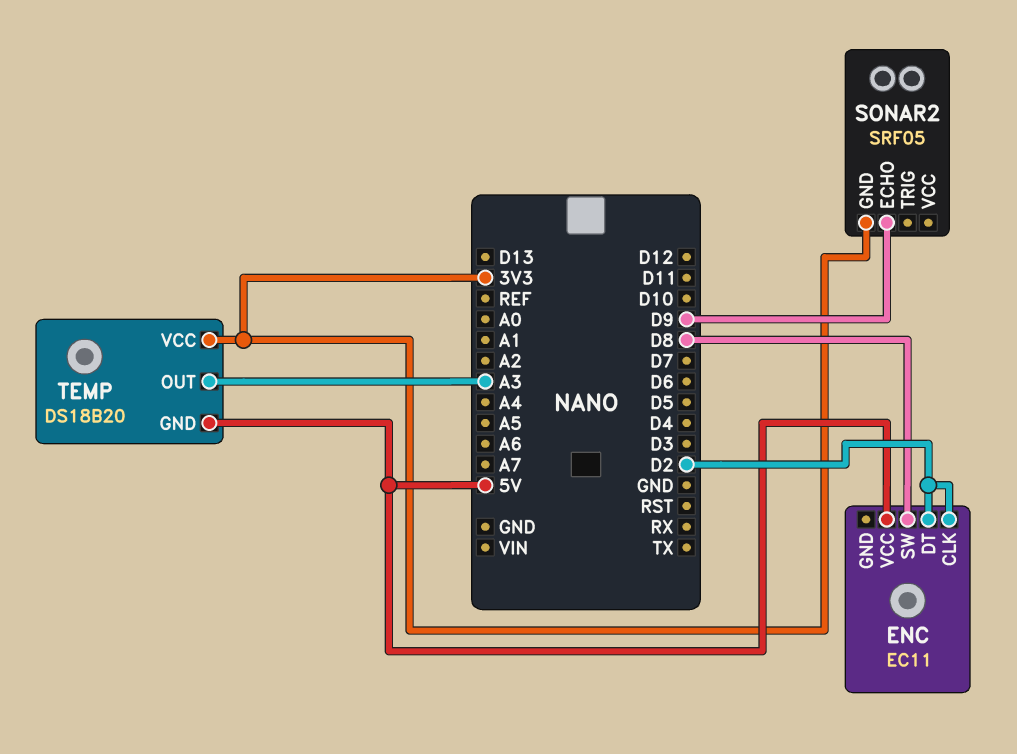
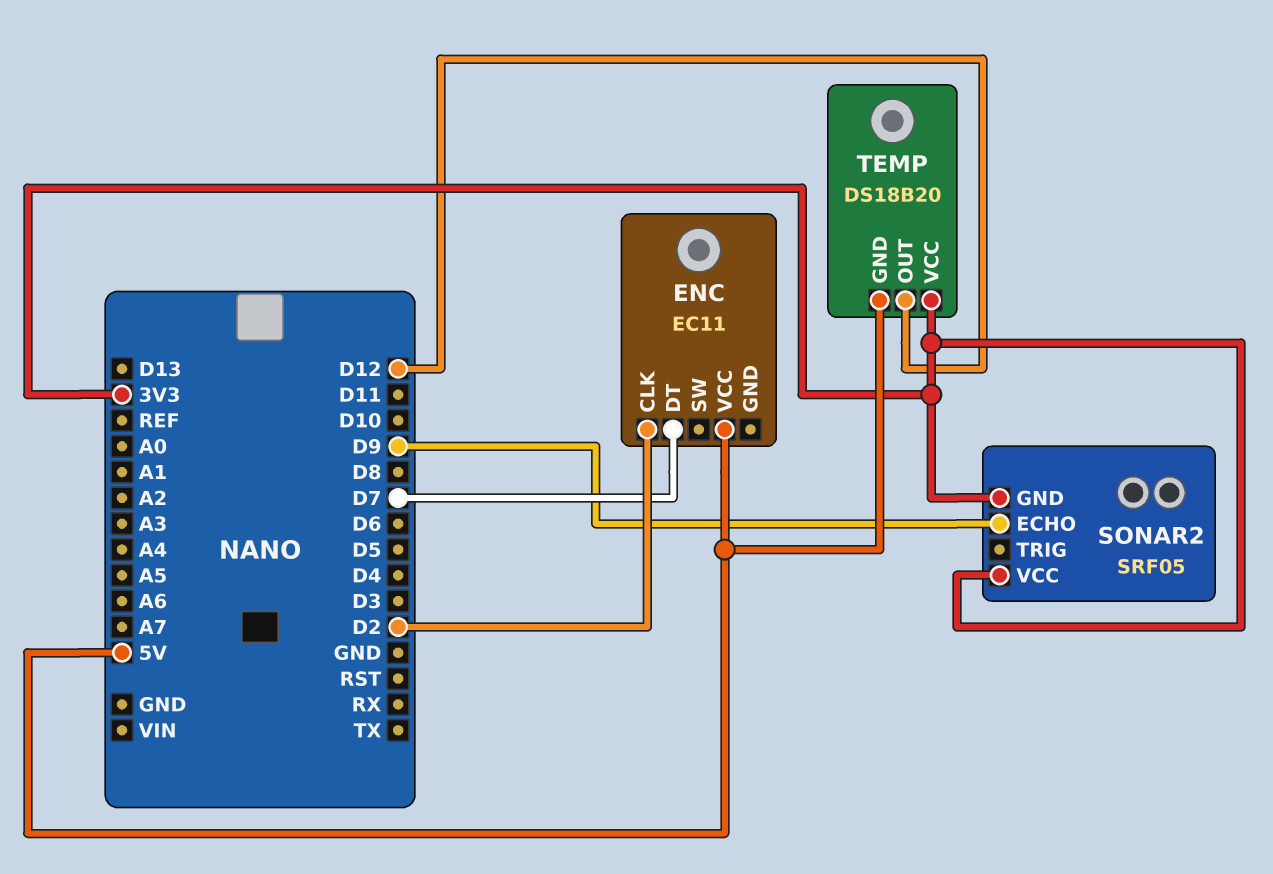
ENC pin DT: D2 -> D7
ENC pin SW: D8 -> none
SONAR2 pin VCC: none -> 3V3
TEMP pin OUT: A3 -> D12

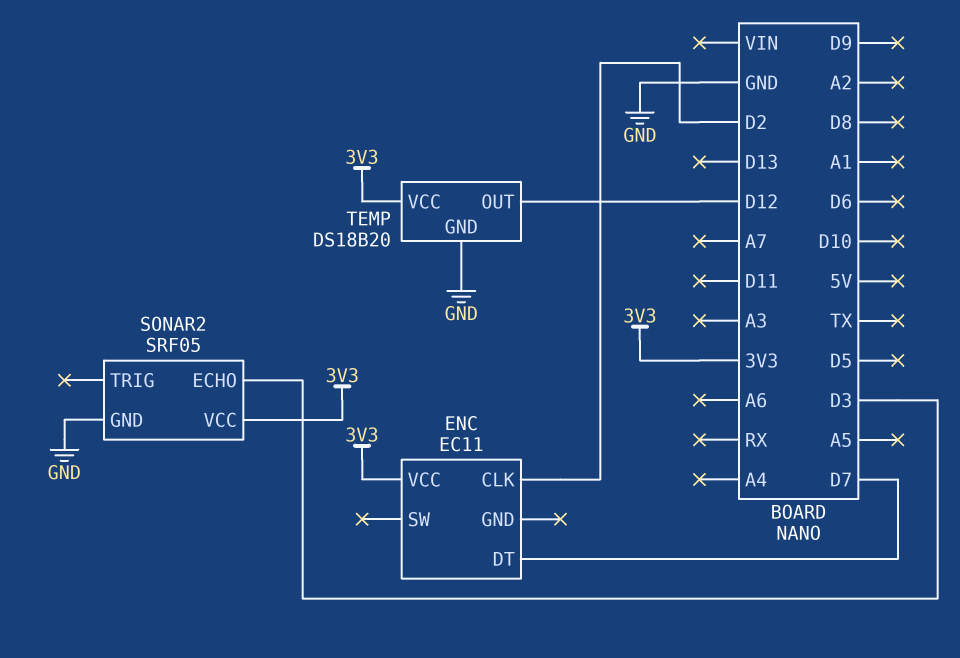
ENC pin VCC: 5V -> 3V3
SONAR2 pin ECHO: D9 -> D3
SONAR2 pin GND: 3V3 -> GND
TEMP pin GND: 5V -> GND

